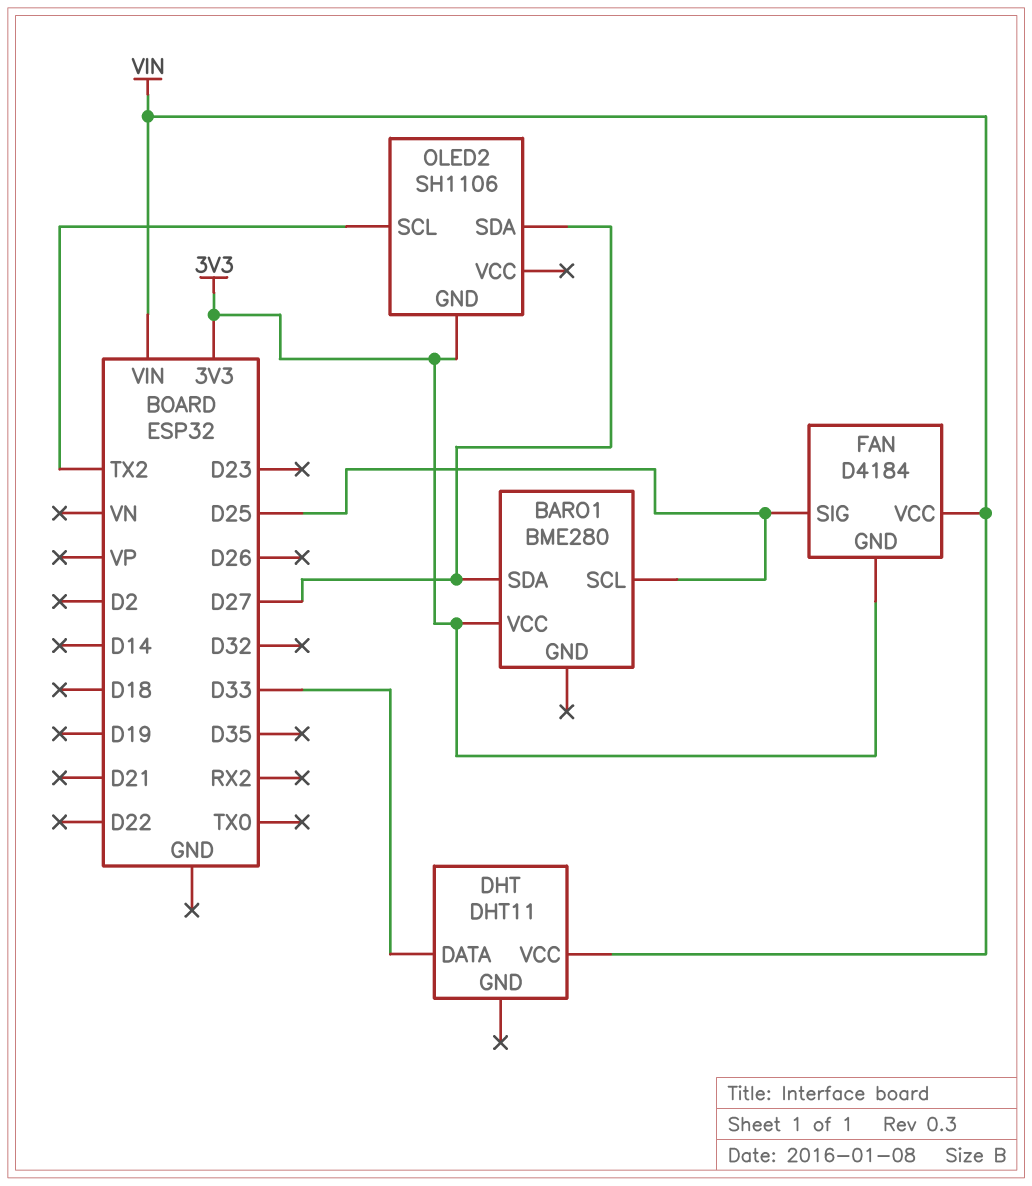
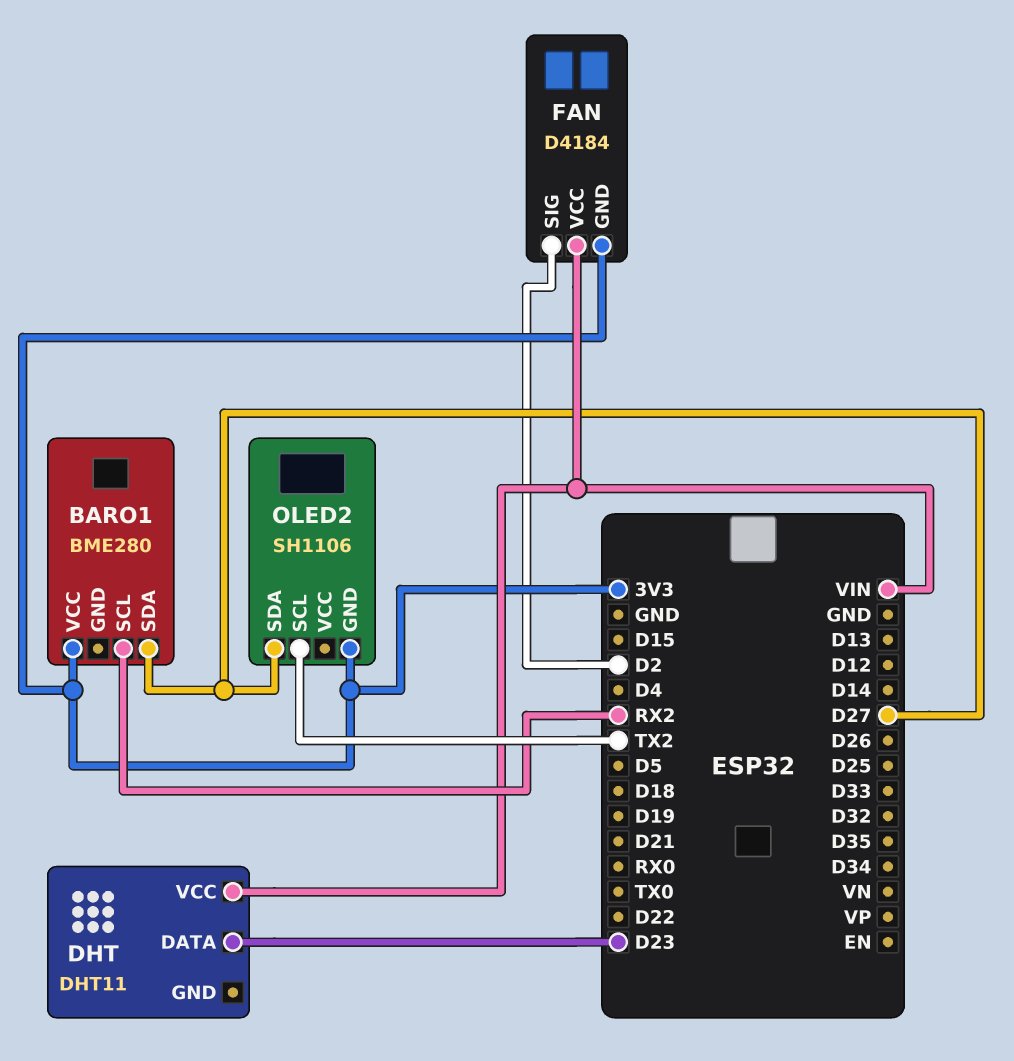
BARO1 pin SCL: D25 -> RX2
DHT pin DATA: D33 -> D23
FAN pin SIG: D25 -> D2

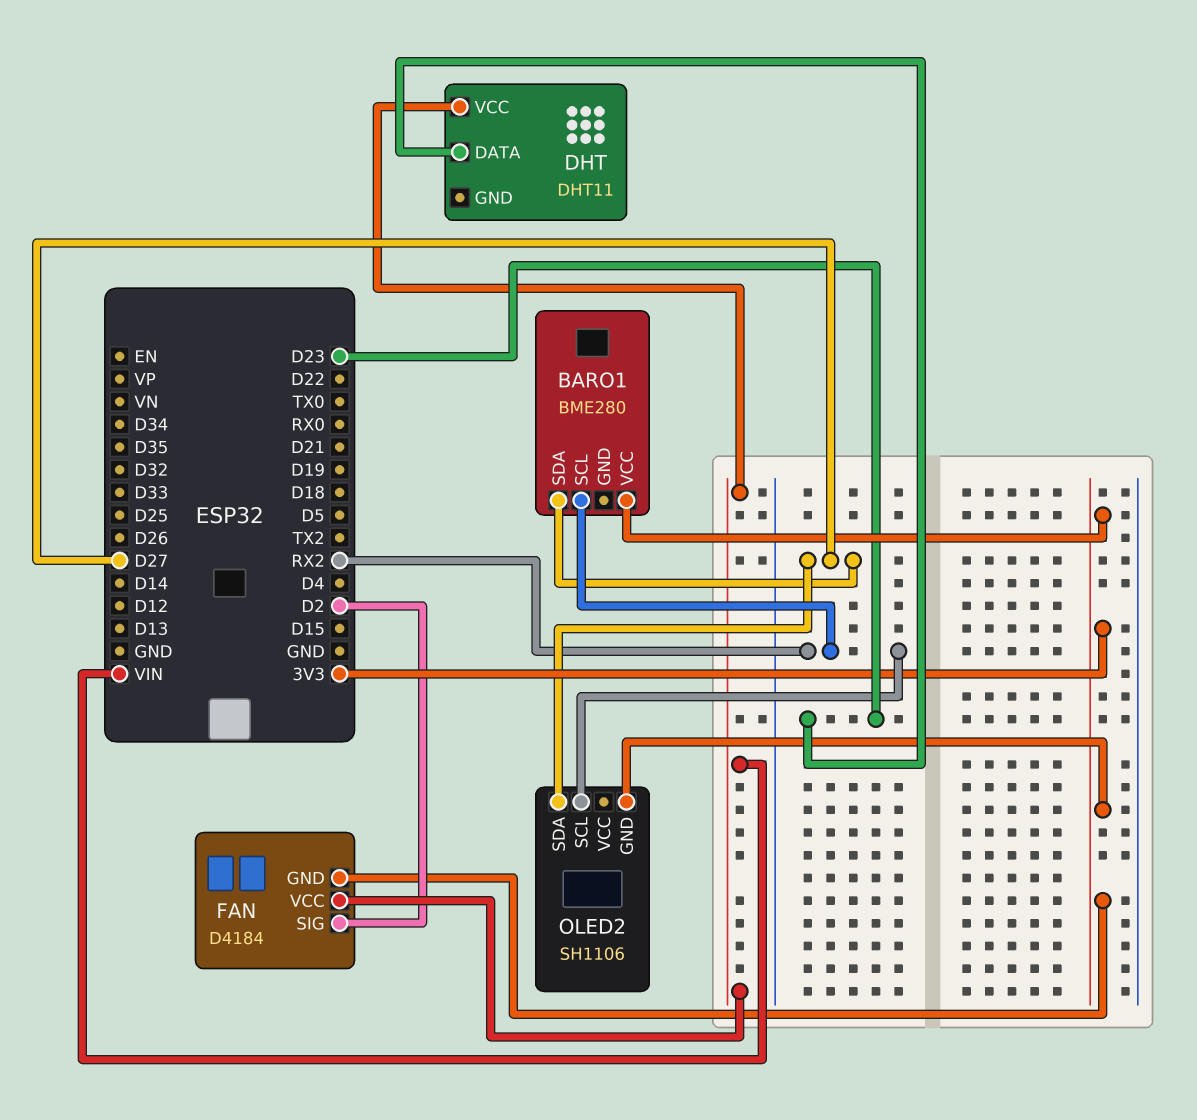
OLED2 pin SCL: TX2 -> RX2

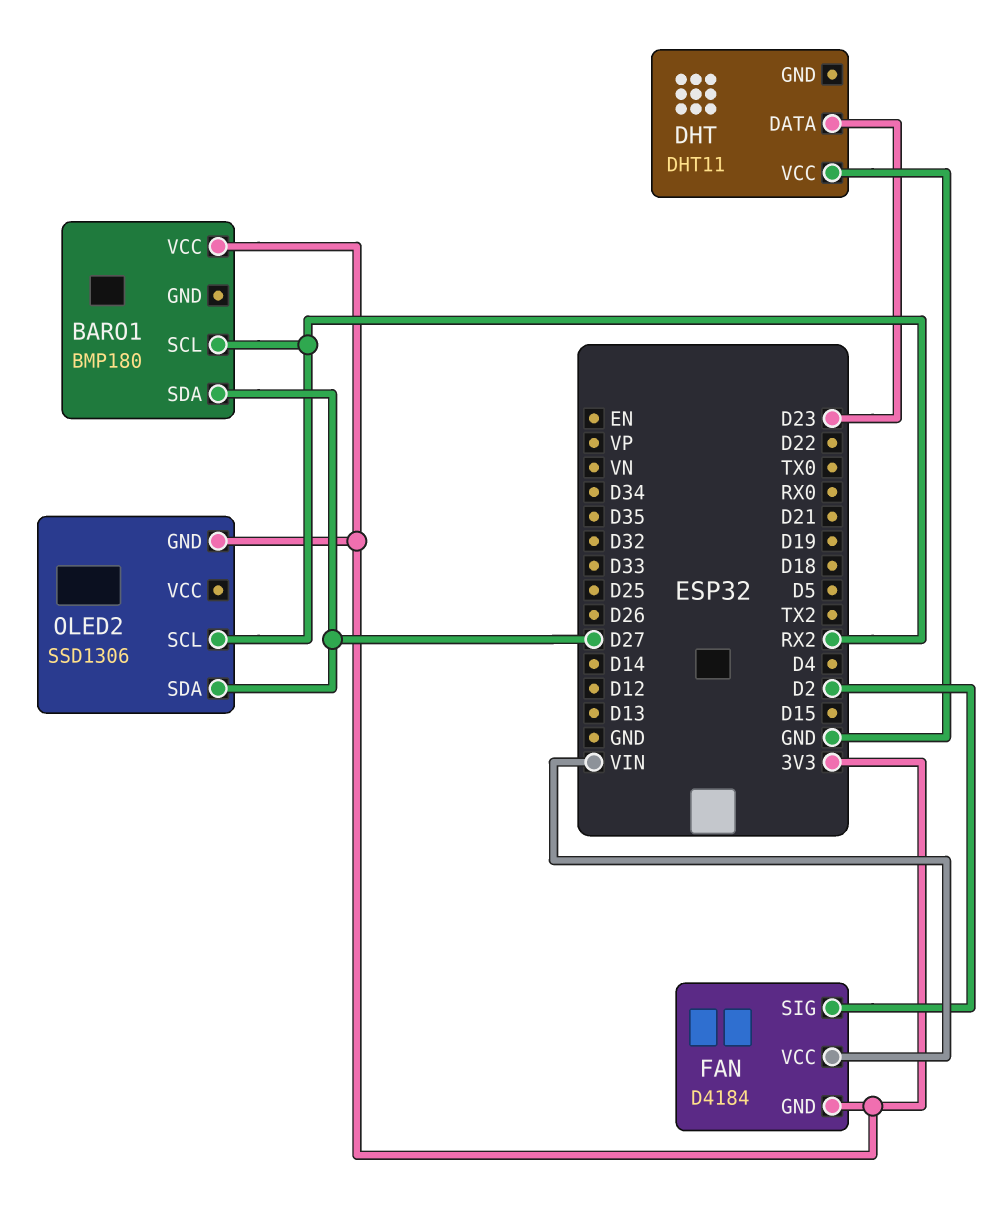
BARO1: BME280 -> BMP180
DHT pin VCC: VIN -> GND
OLED2: SH1106 -> SSD1306

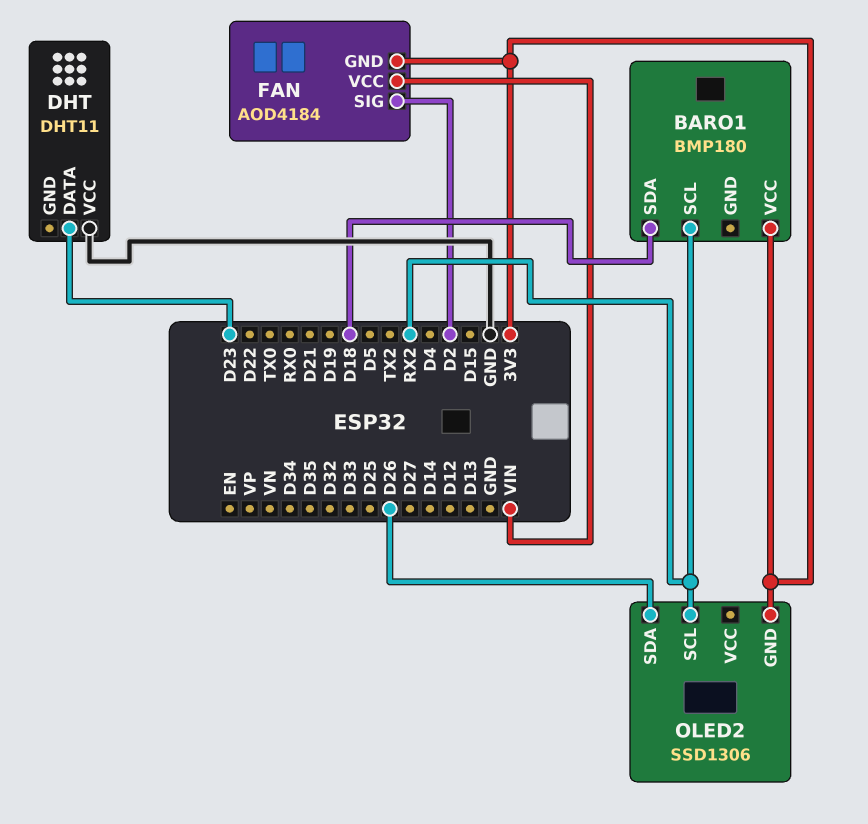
BARO1 pin SDA: D27 -> D18
FAN: D4184 -> AOD4184
OLED2 pin SDA: D27 -> D26

